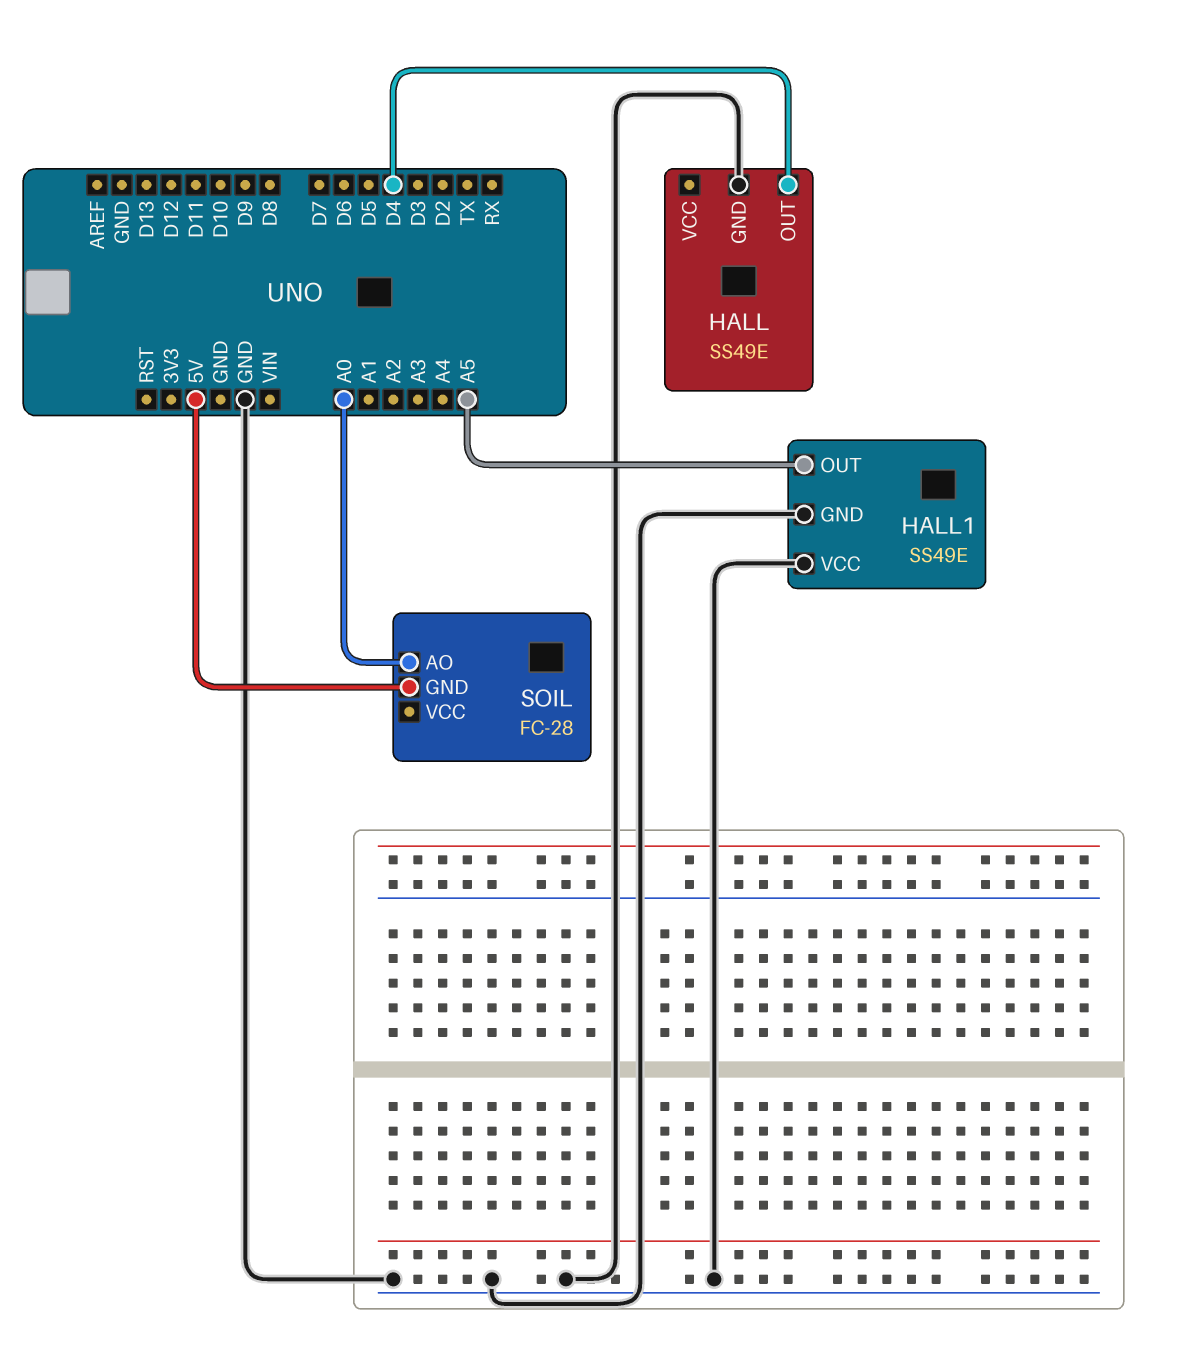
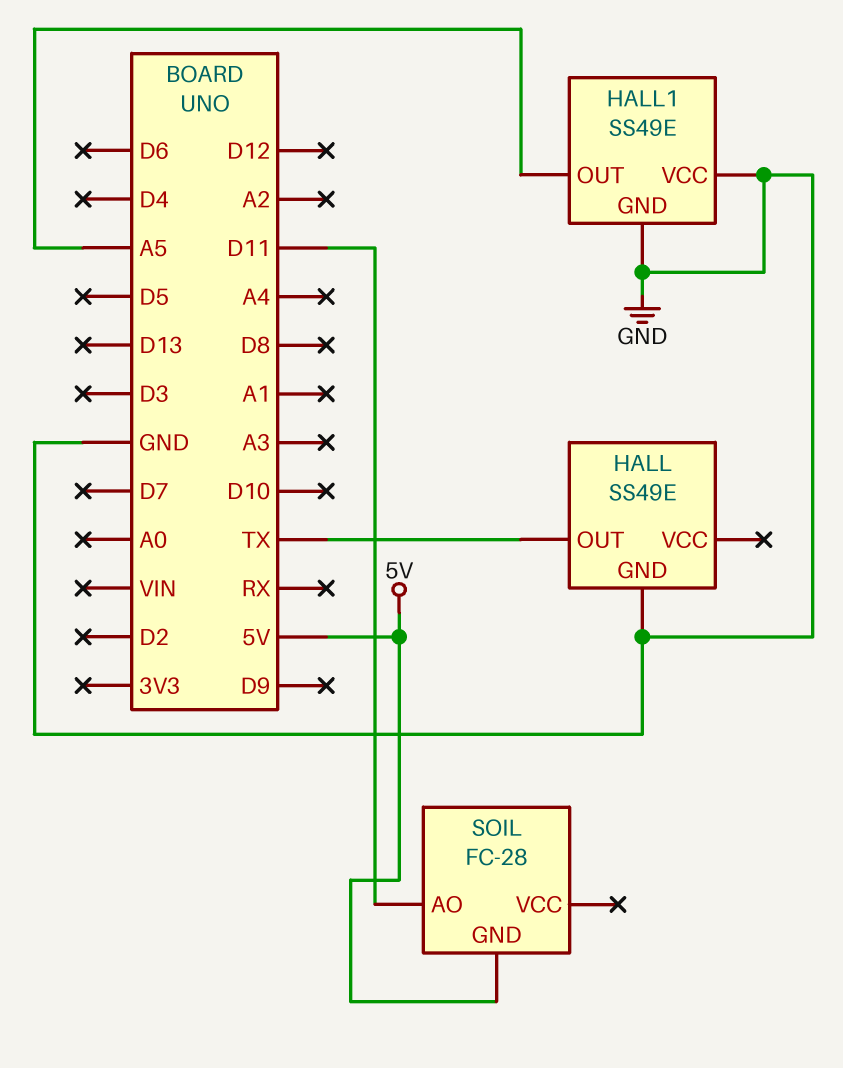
HALL pin OUT: D4 -> TX
SOIL pin AO: A0 -> D11

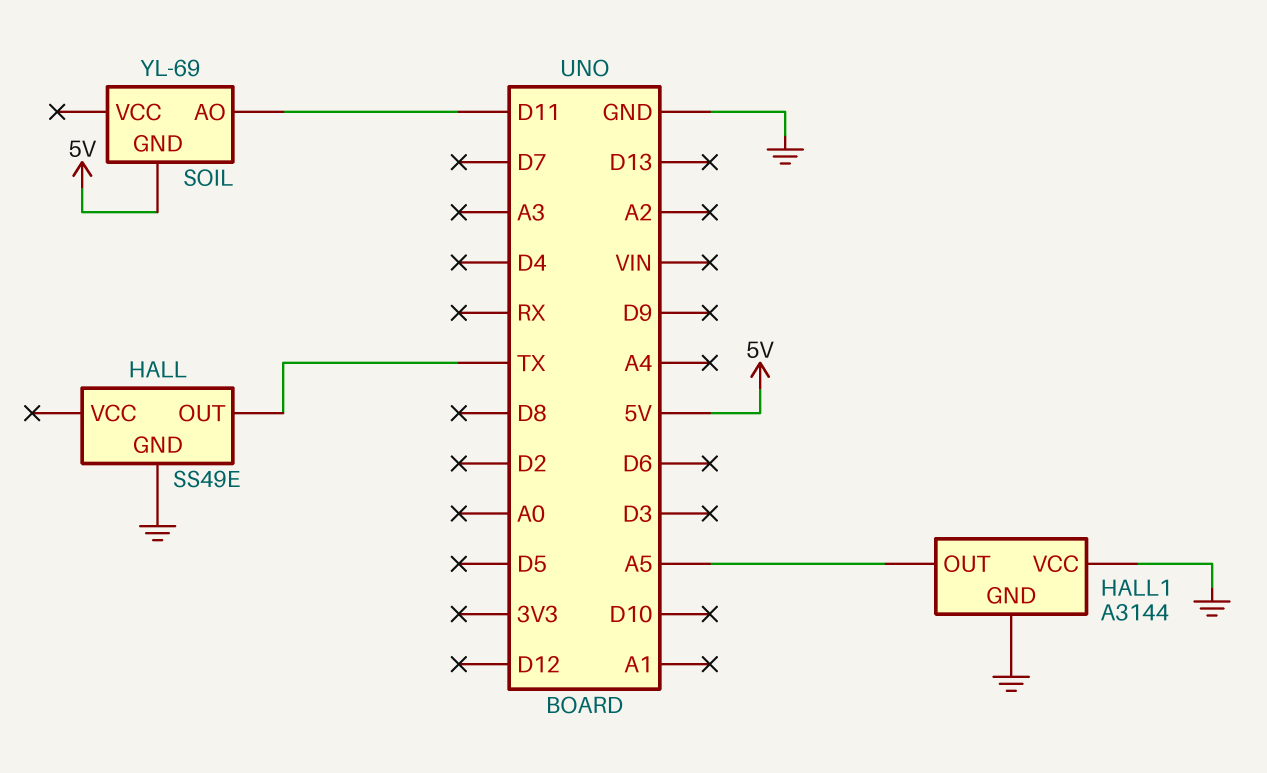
HALL1: SS49E -> A3144
SOIL: FC-28 -> YL-69

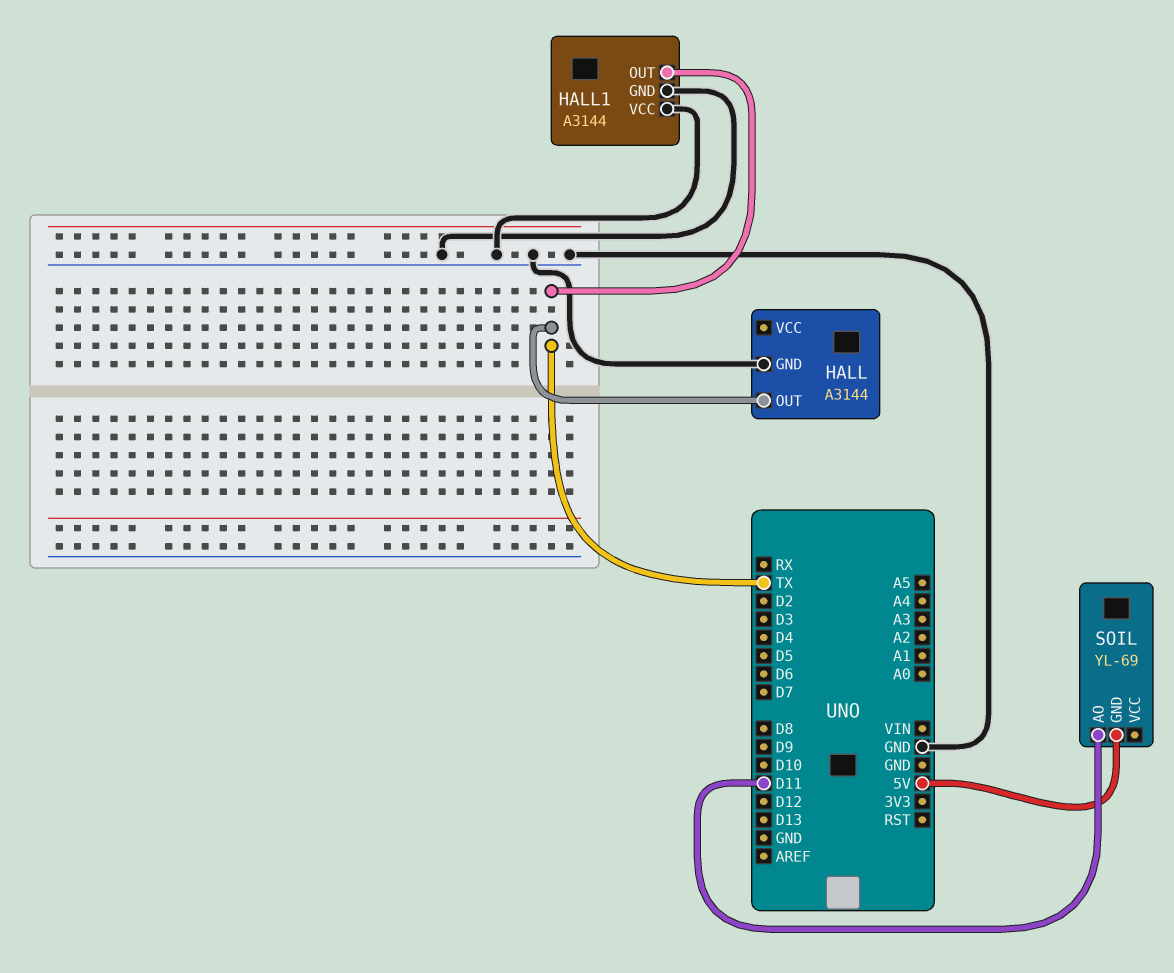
HALL: SS49E -> A3144
HALL1 pin OUT: A5 -> TX

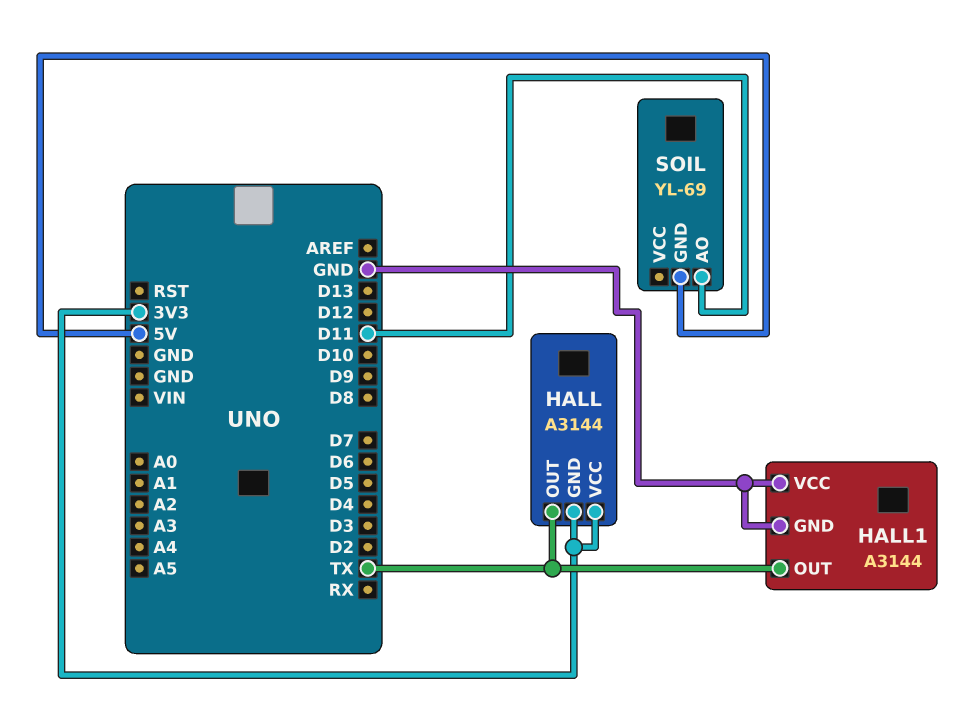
HALL pin GND: GND -> 3V3
HALL pin VCC: none -> 3V3

